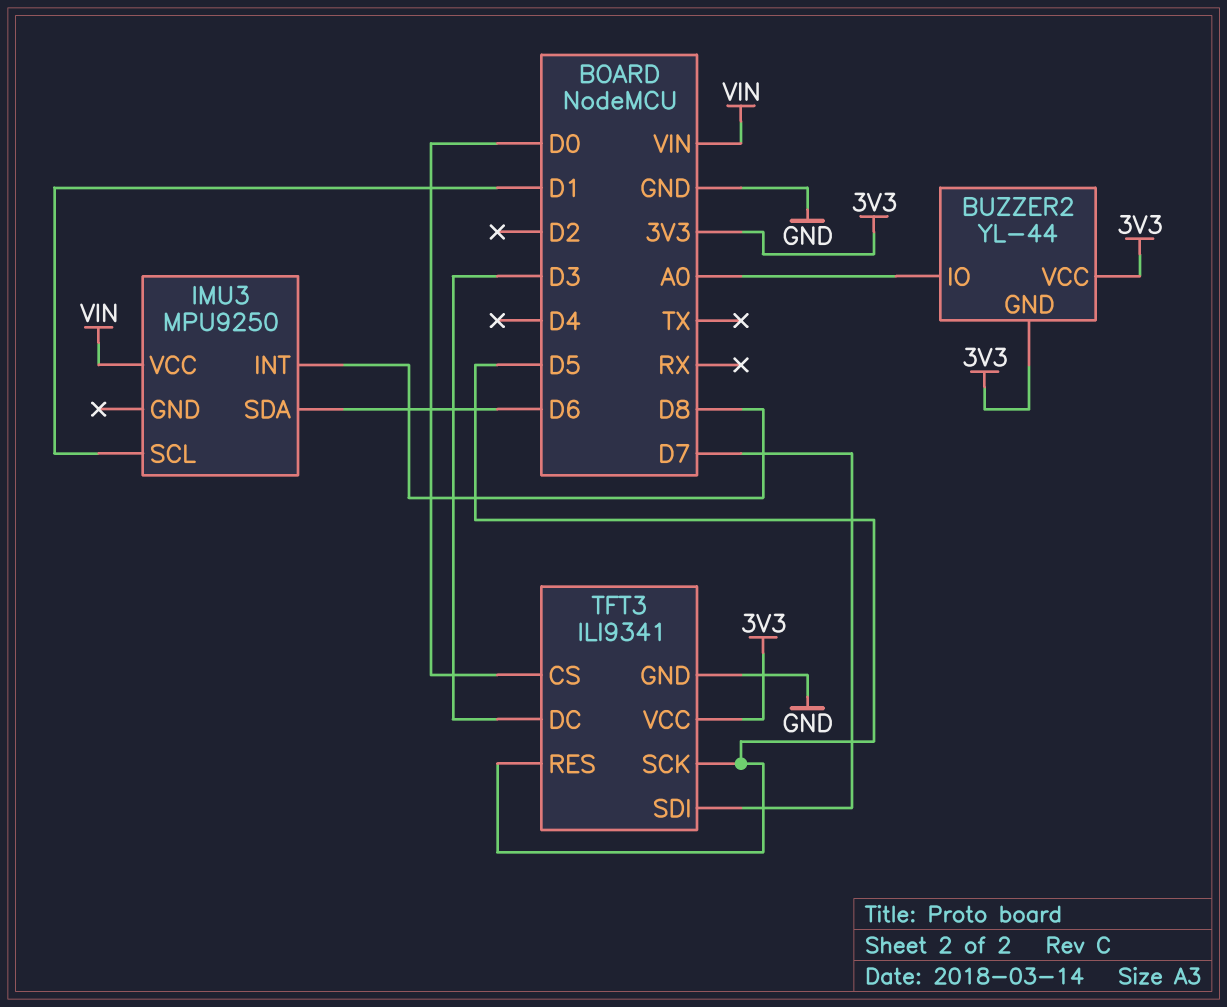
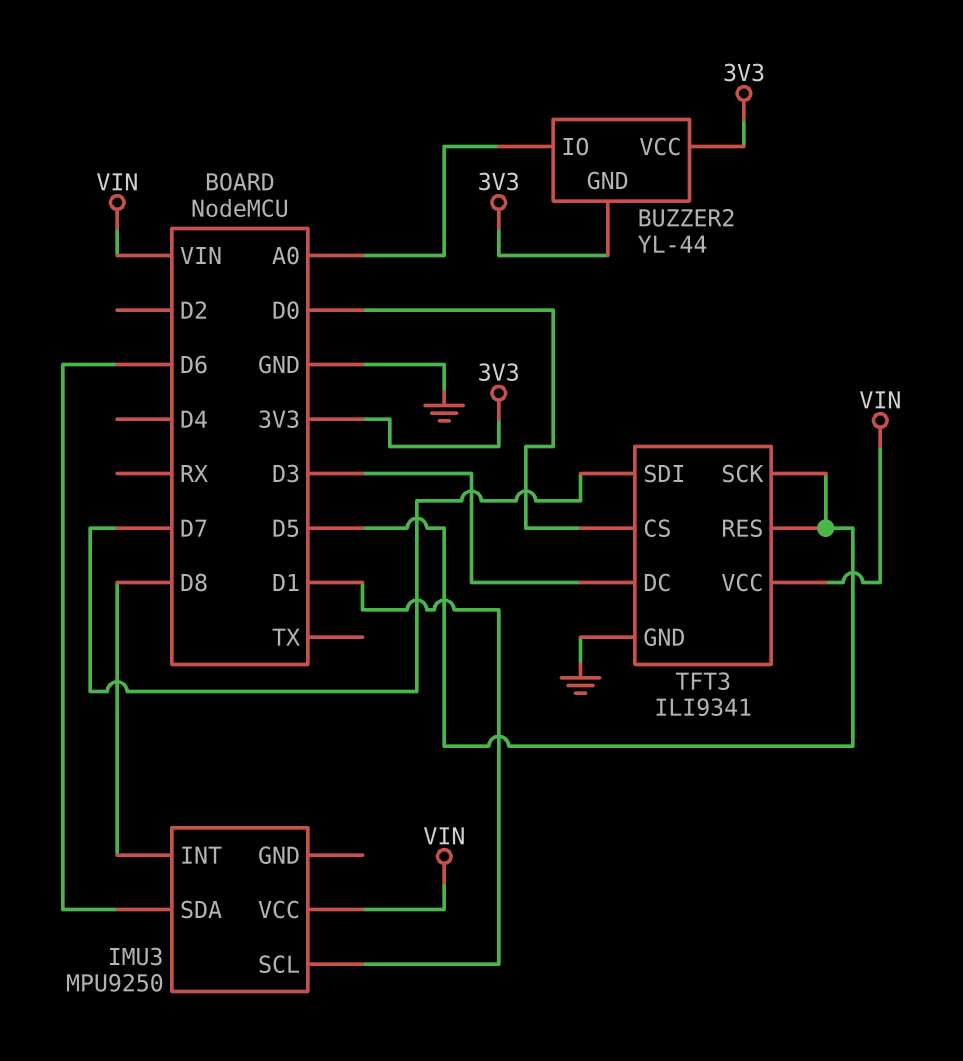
TFT3 pin VCC: 3V3 -> VIN

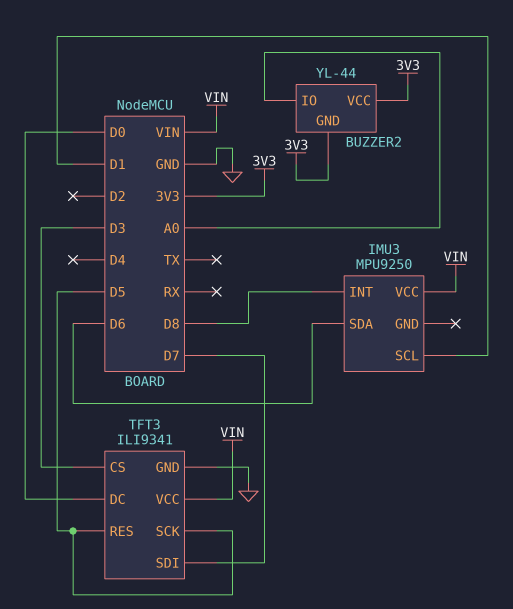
TFT3 pin CS: D0 -> D3
TFT3 pin DC: D3 -> D0

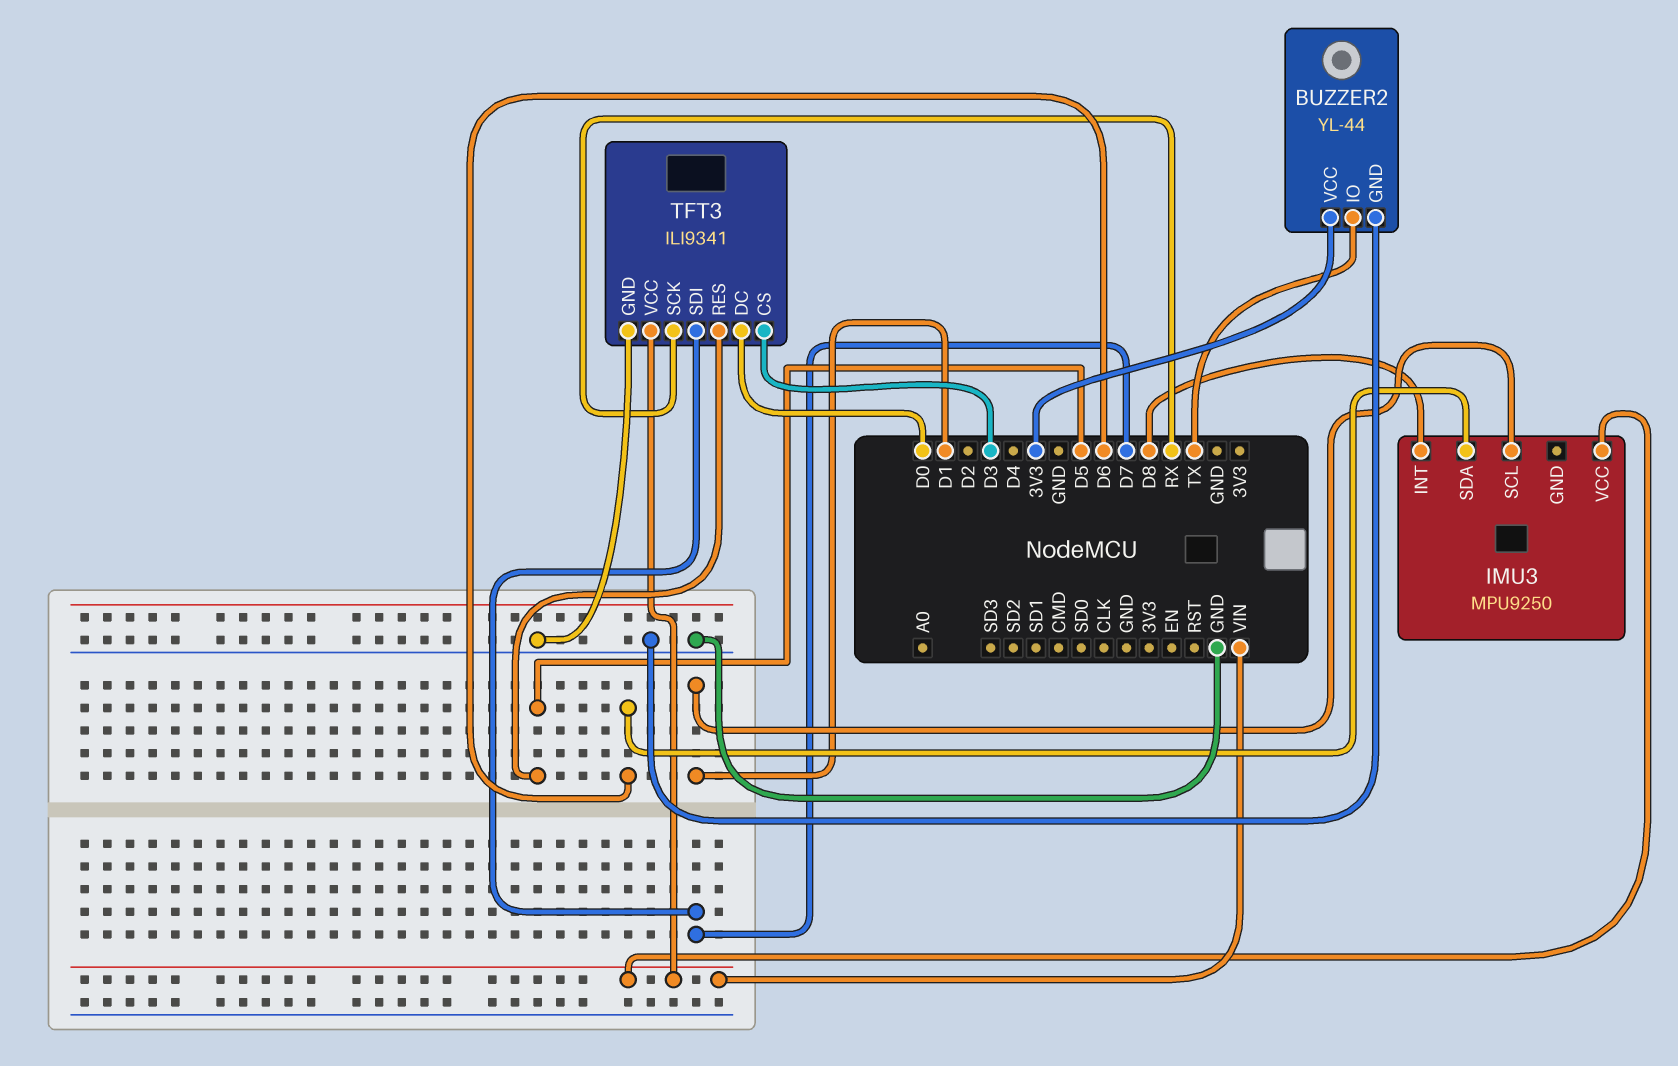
BUZZER2 pin GND: 3V3 -> GND
BUZZER2 pin IO: A0 -> TX
TFT3 pin SCK: D5 -> RX

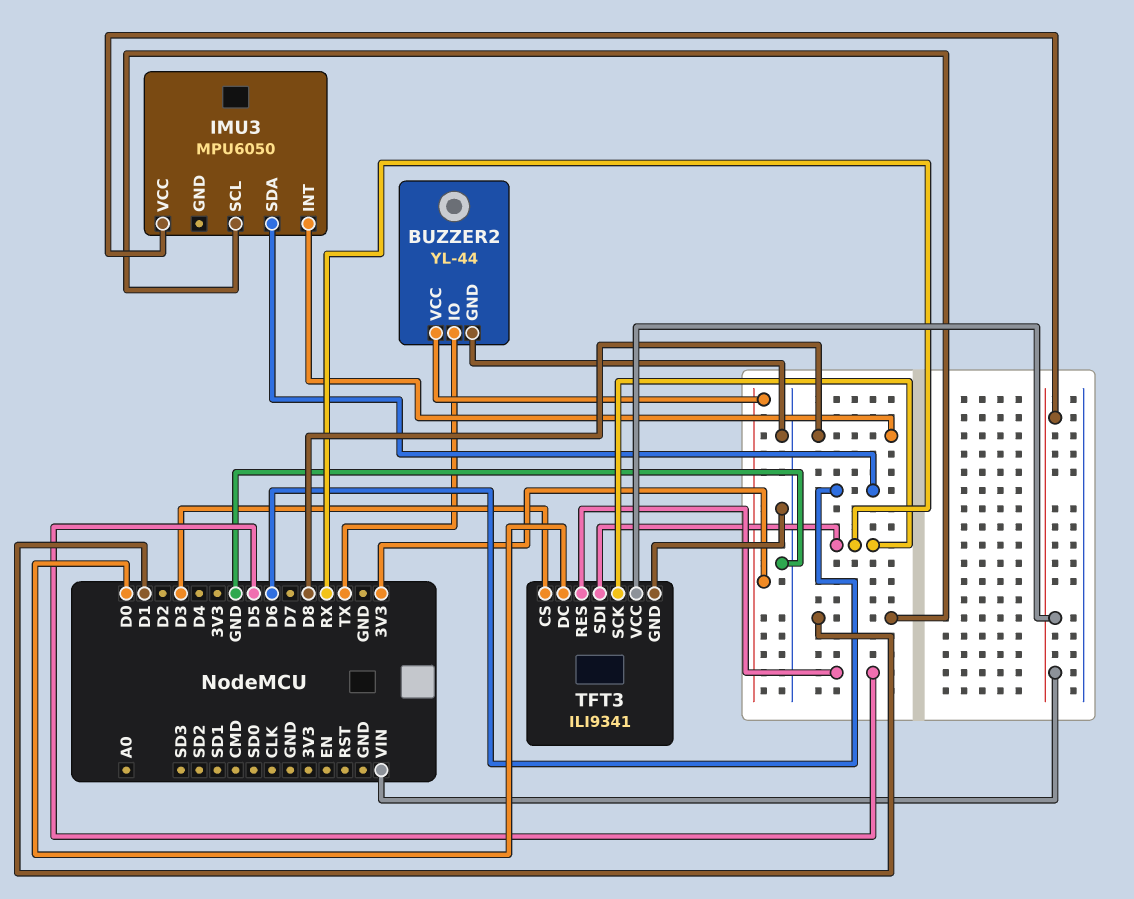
IMU3: MPU9250 -> MPU6050
TFT3 pin SDI: D7 -> RX

